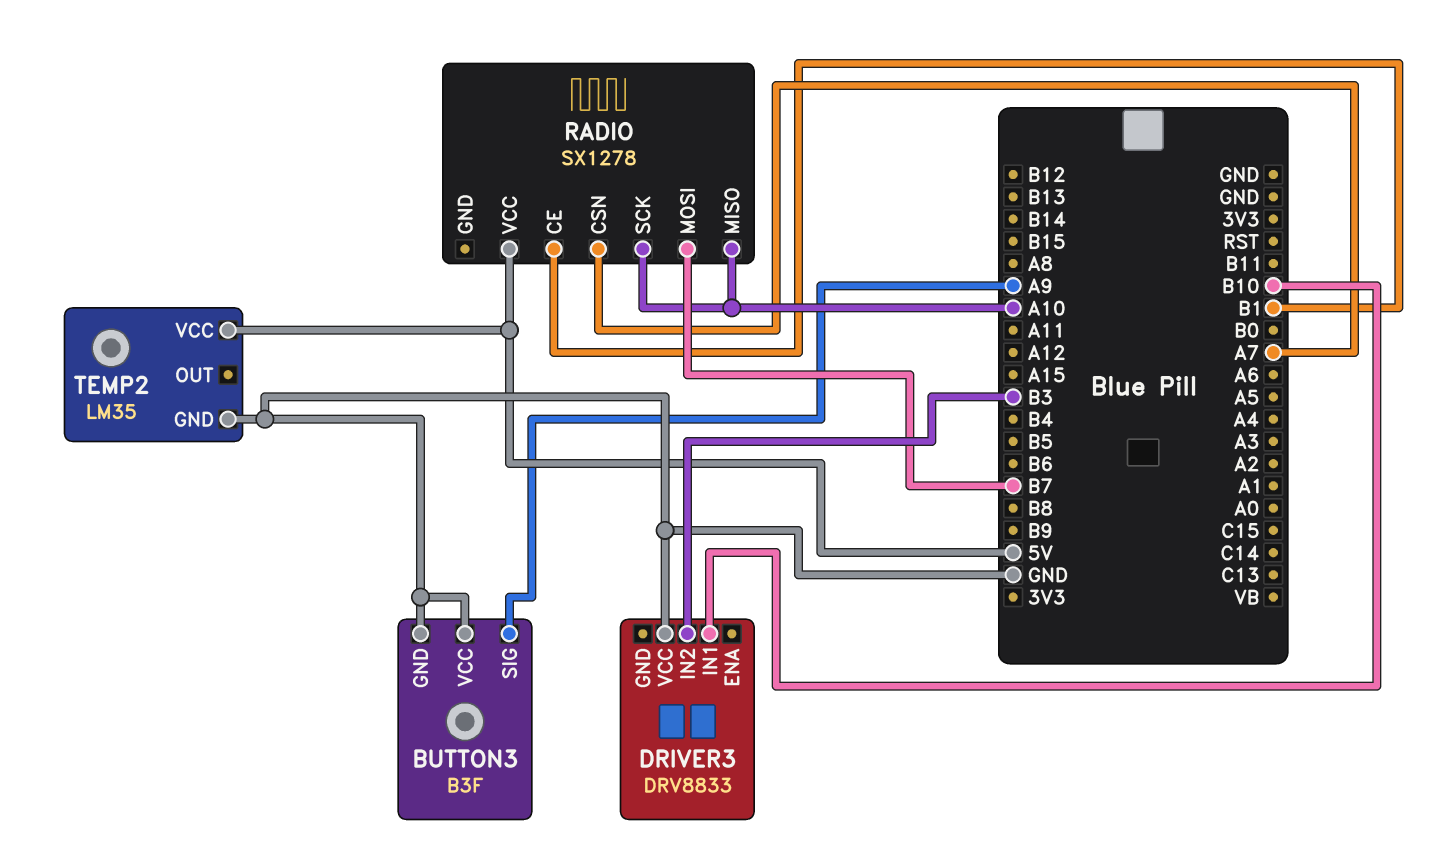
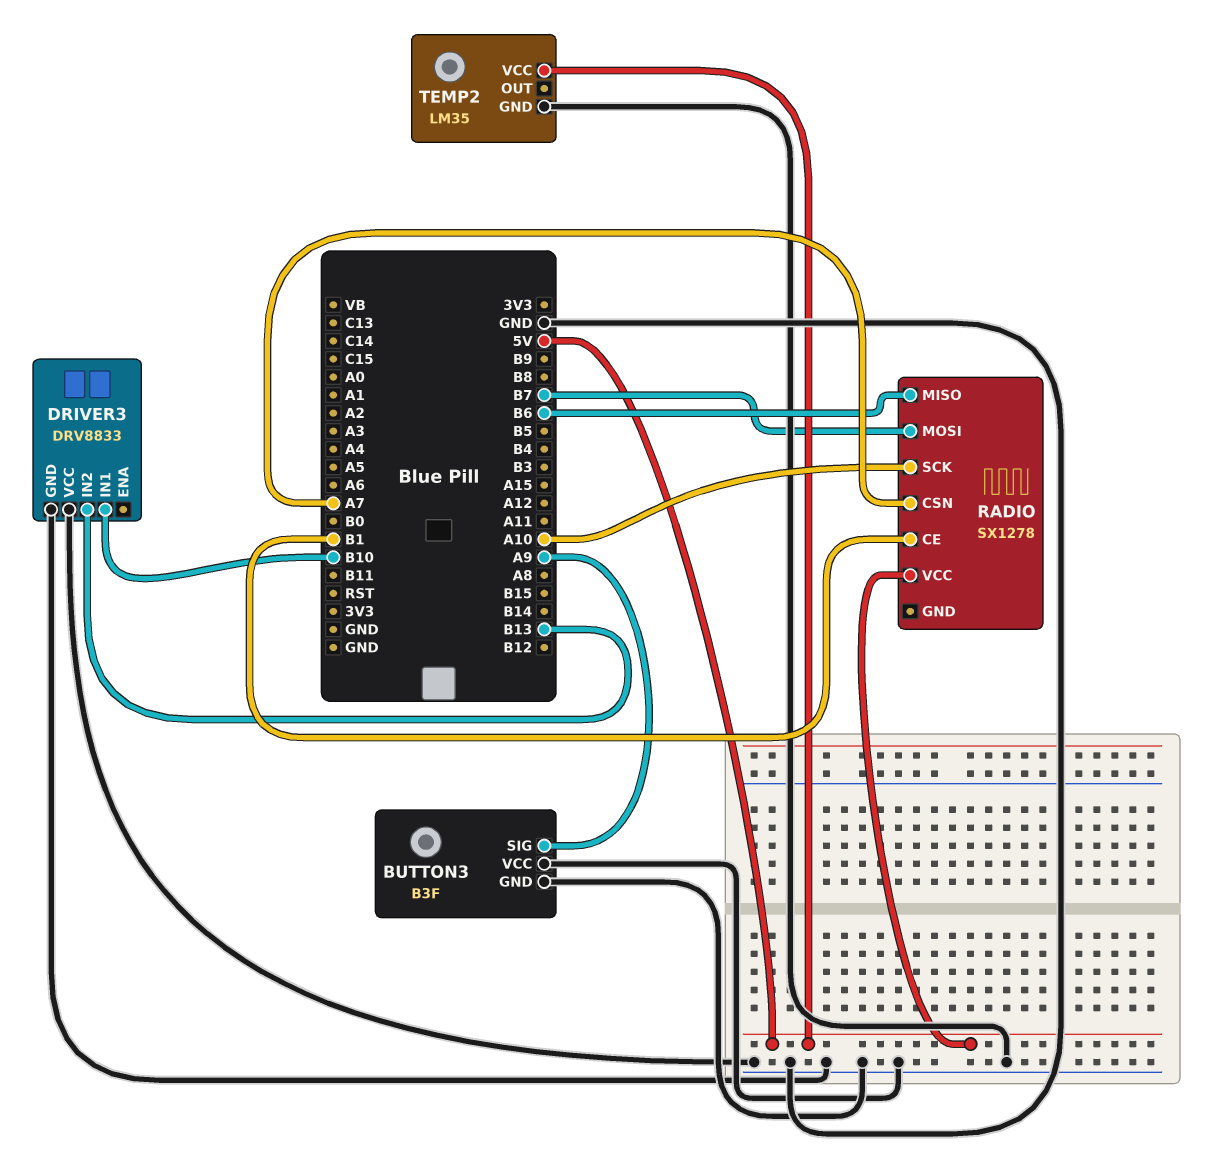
DRIVER3 pin GND: none -> GND
DRIVER3 pin IN2: B3 -> B13
RADIO pin MISO: A10 -> B6

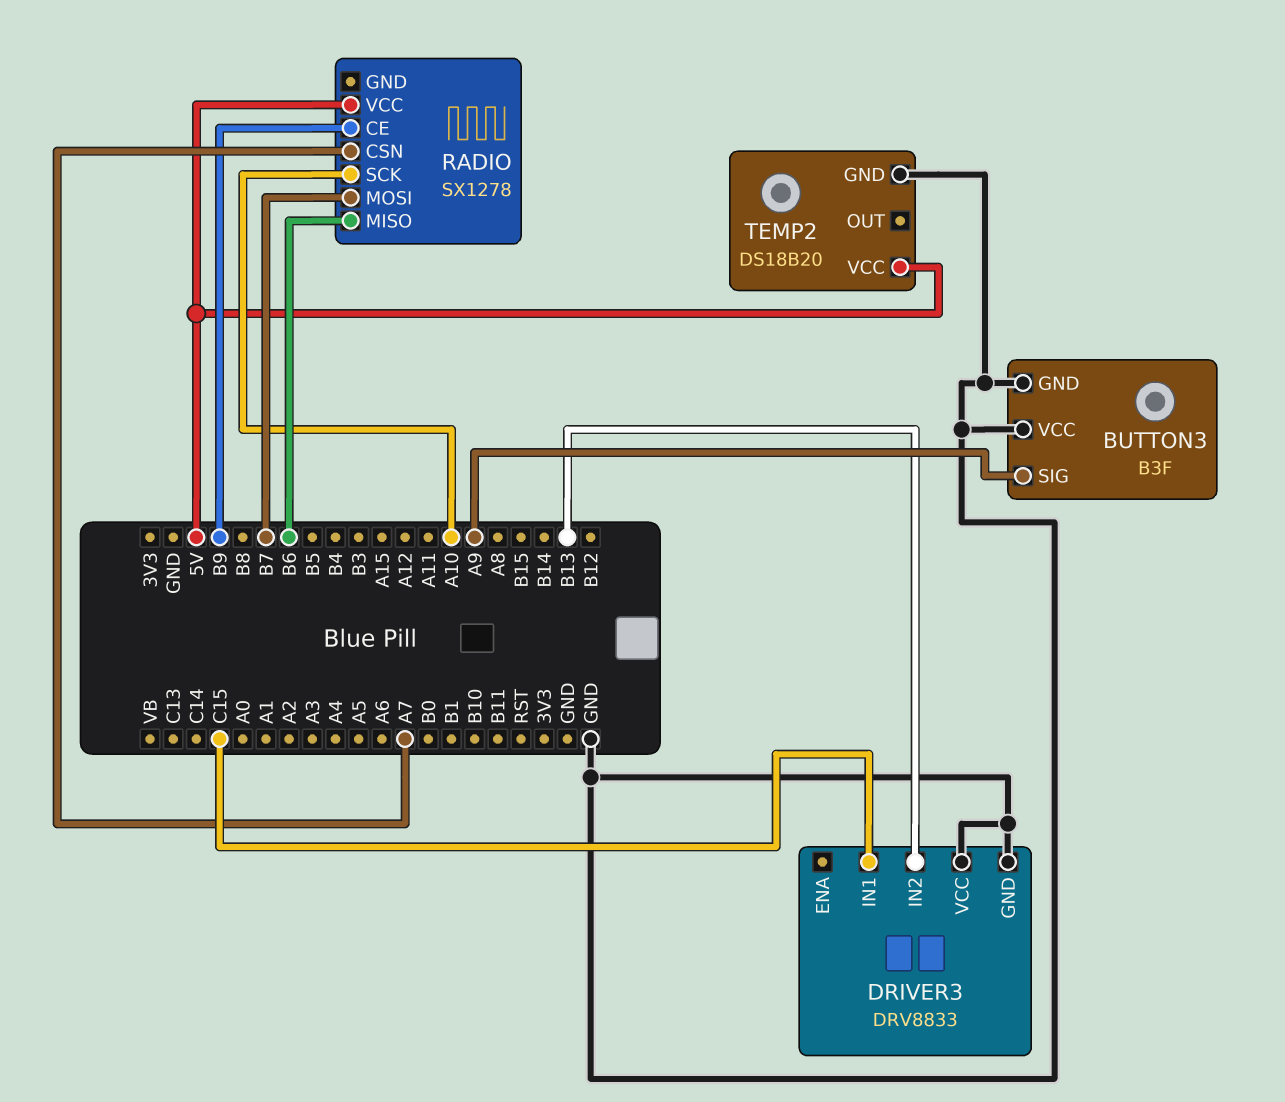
DRIVER3 pin IN1: B10 -> C15
RADIO pin CE: B1 -> B9
TEMP2: LM35 -> DS18B20

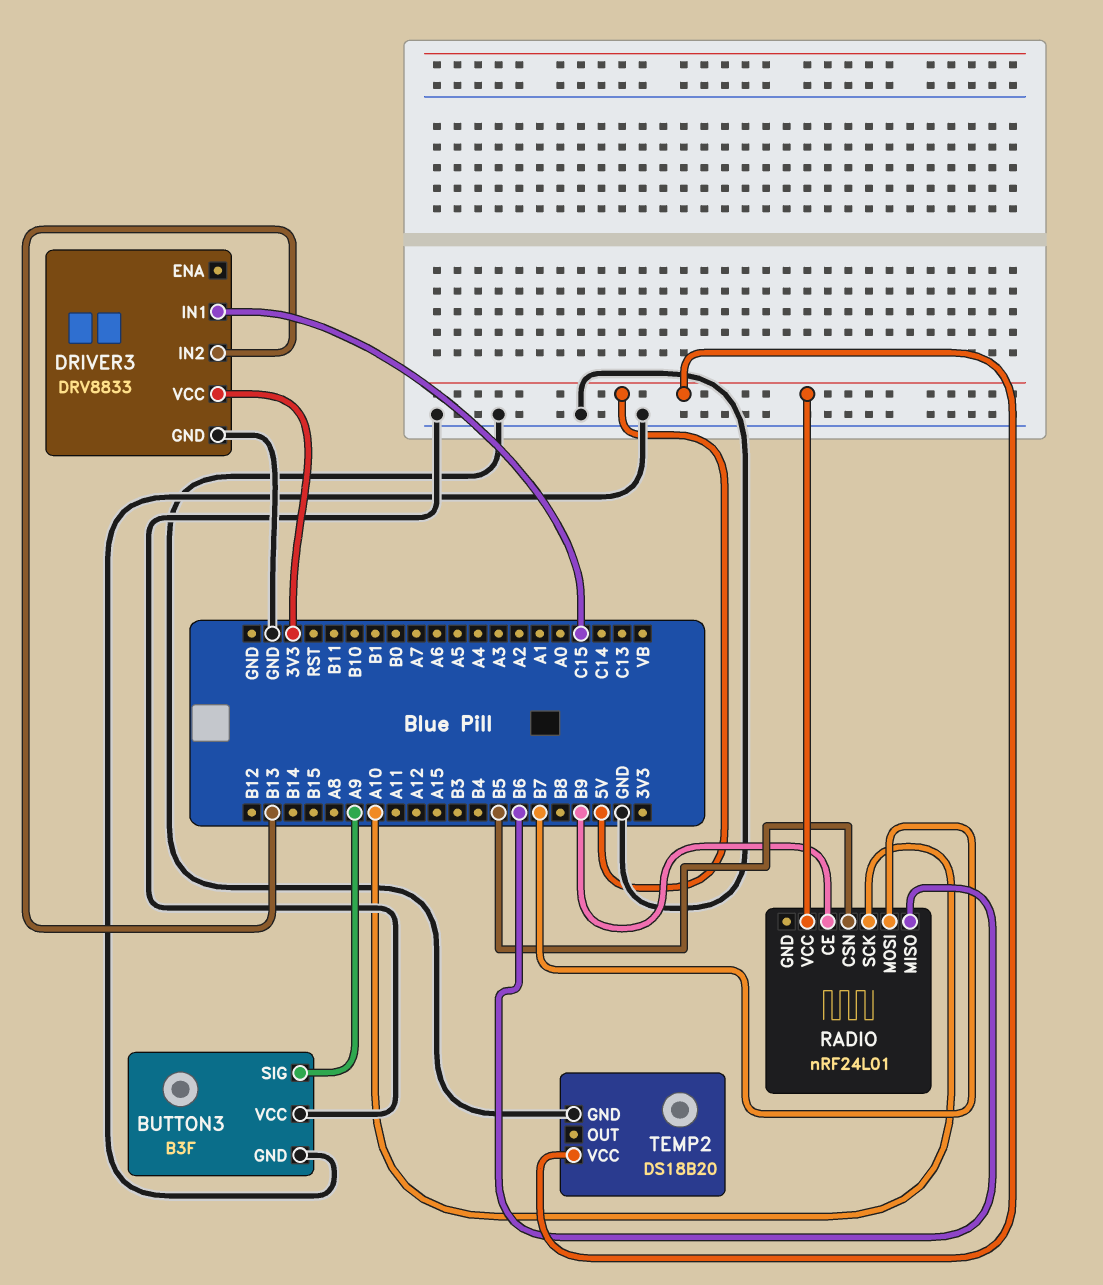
DRIVER3 pin VCC: GND -> 3V3
RADIO: SX1278 -> nRF24L01
RADIO pin CSN: A7 -> B5

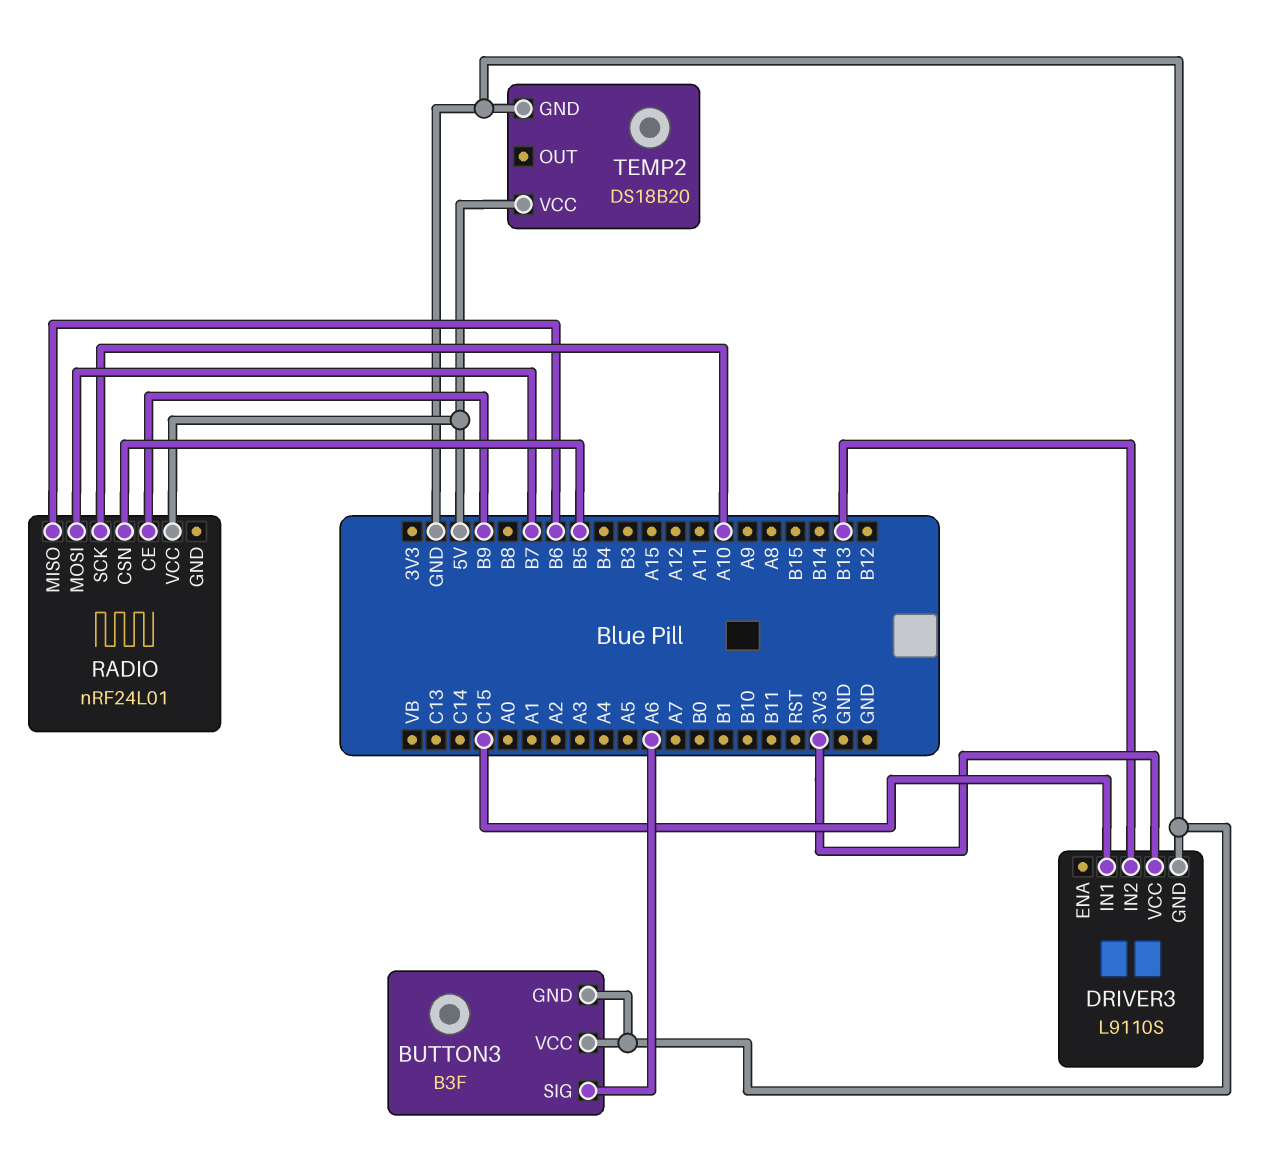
BUTTON3 pin SIG: A9 -> A6
DRIVER3: DRV8833 -> L9110S

